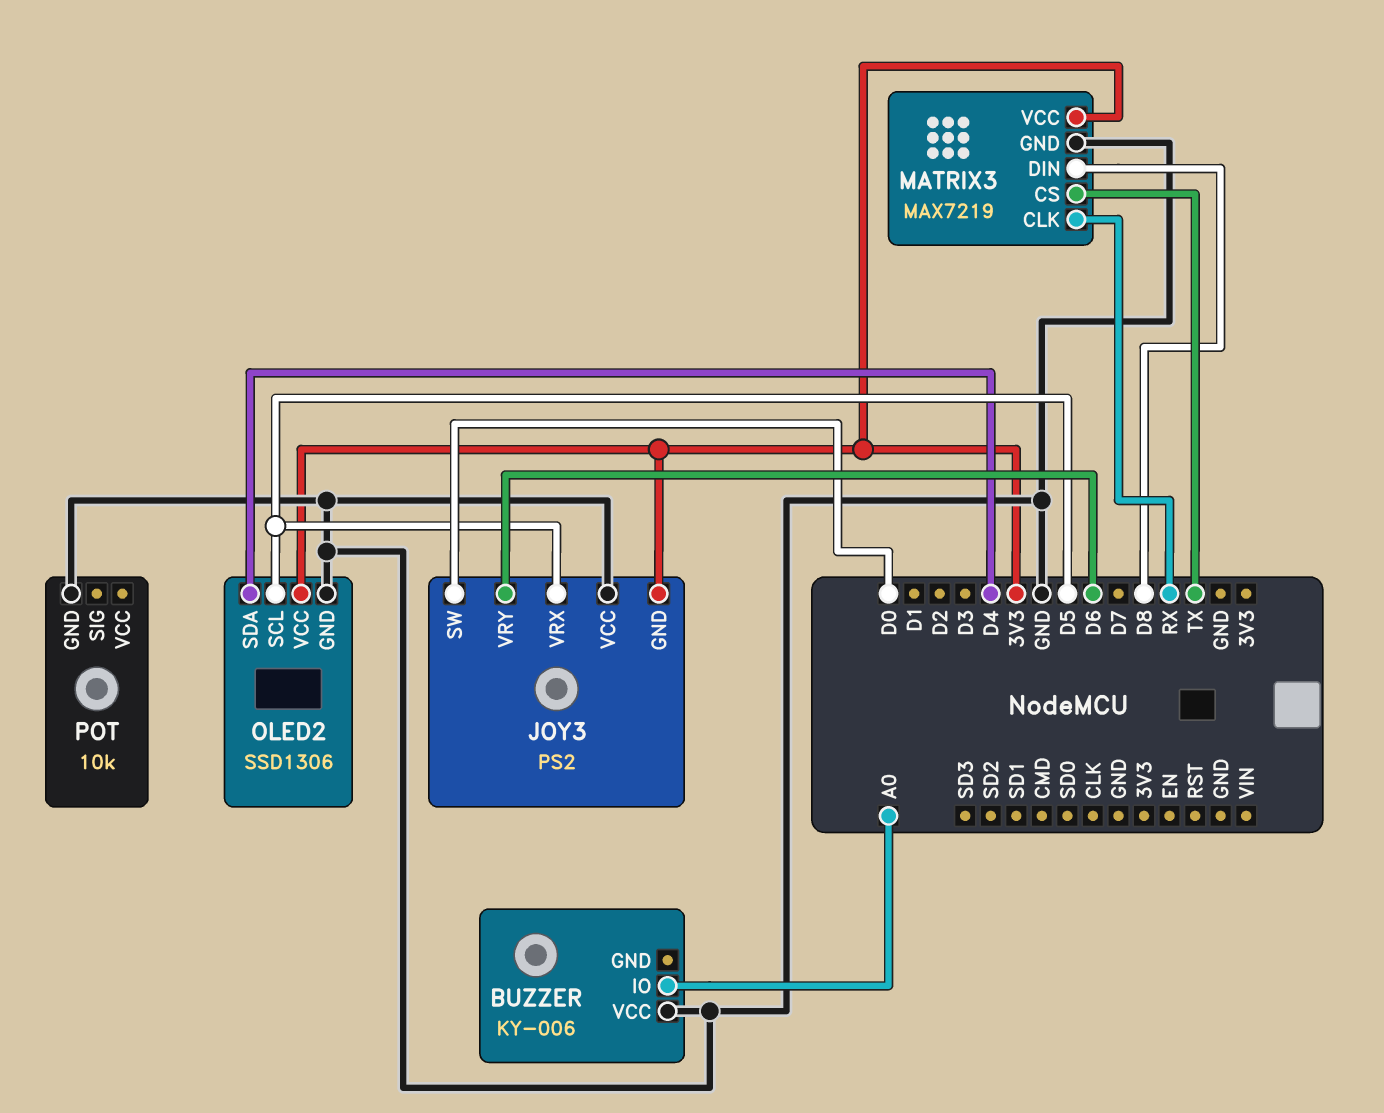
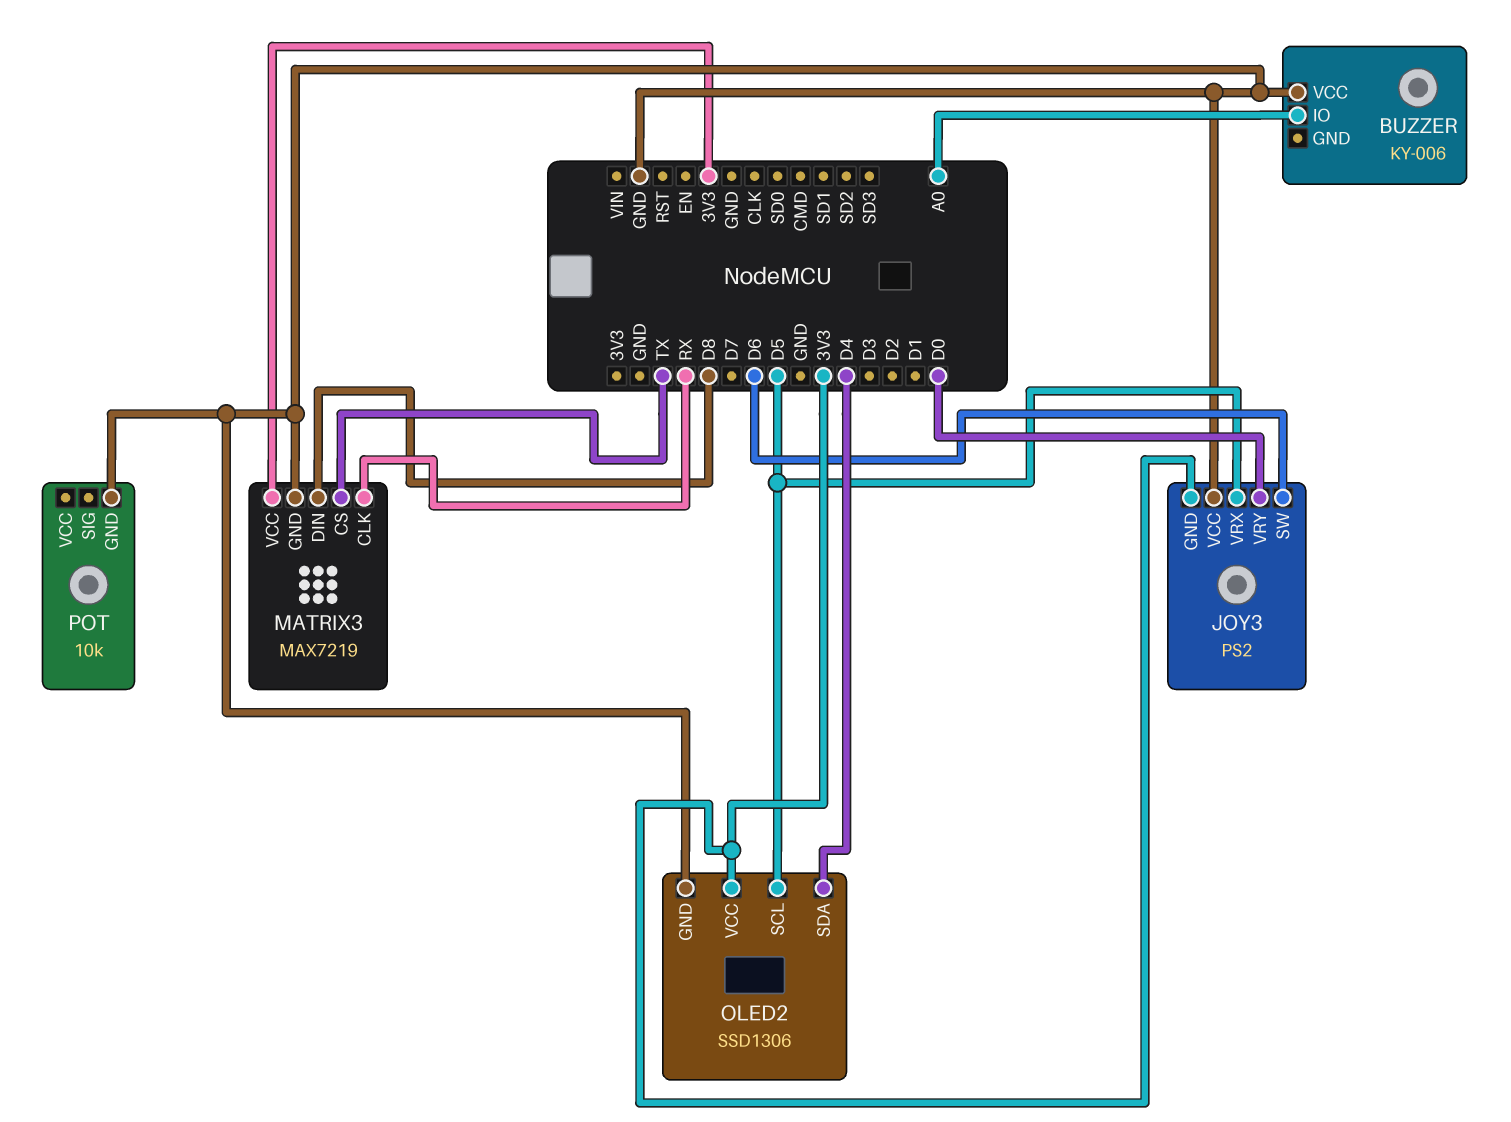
JOY3 pin SW: D0 -> D6
JOY3 pin VRY: D6 -> D0

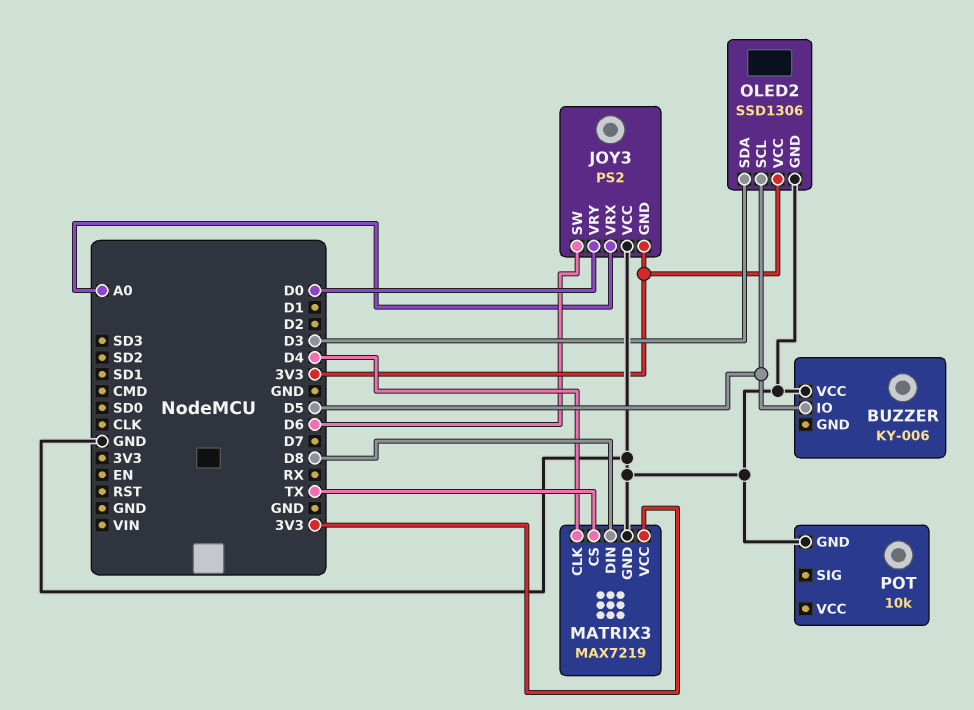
BUZZER pin IO: A0 -> D5
JOY3 pin VRX: D5 -> A0
MATRIX3 pin CLK: RX -> D4
OLED2 pin SDA: D4 -> D3

